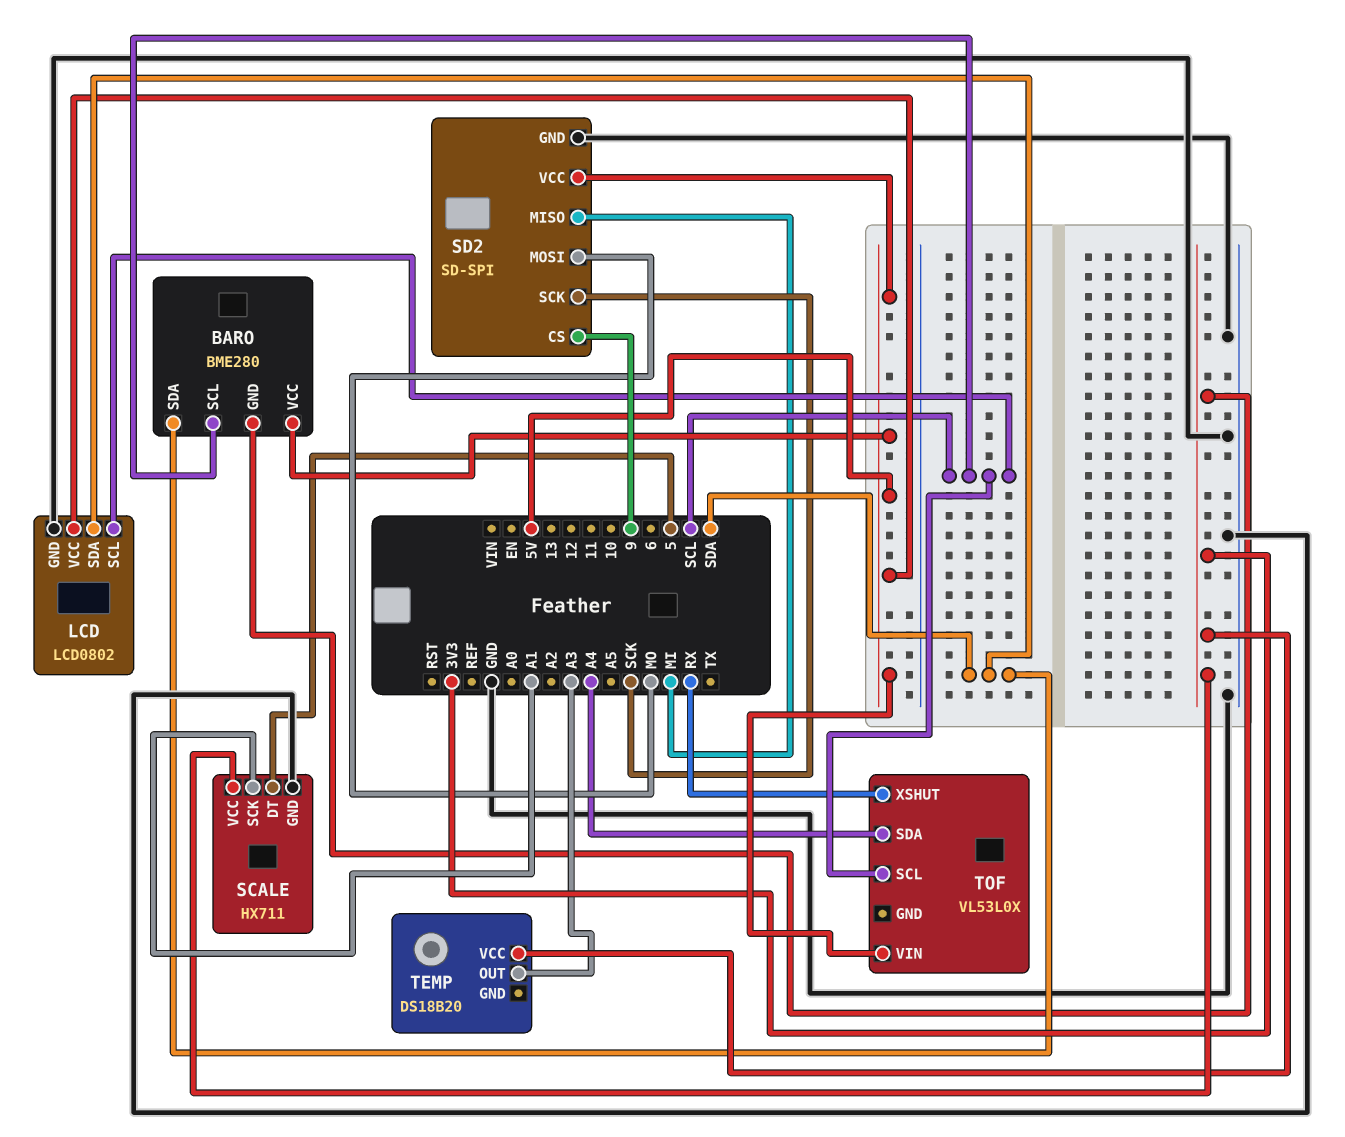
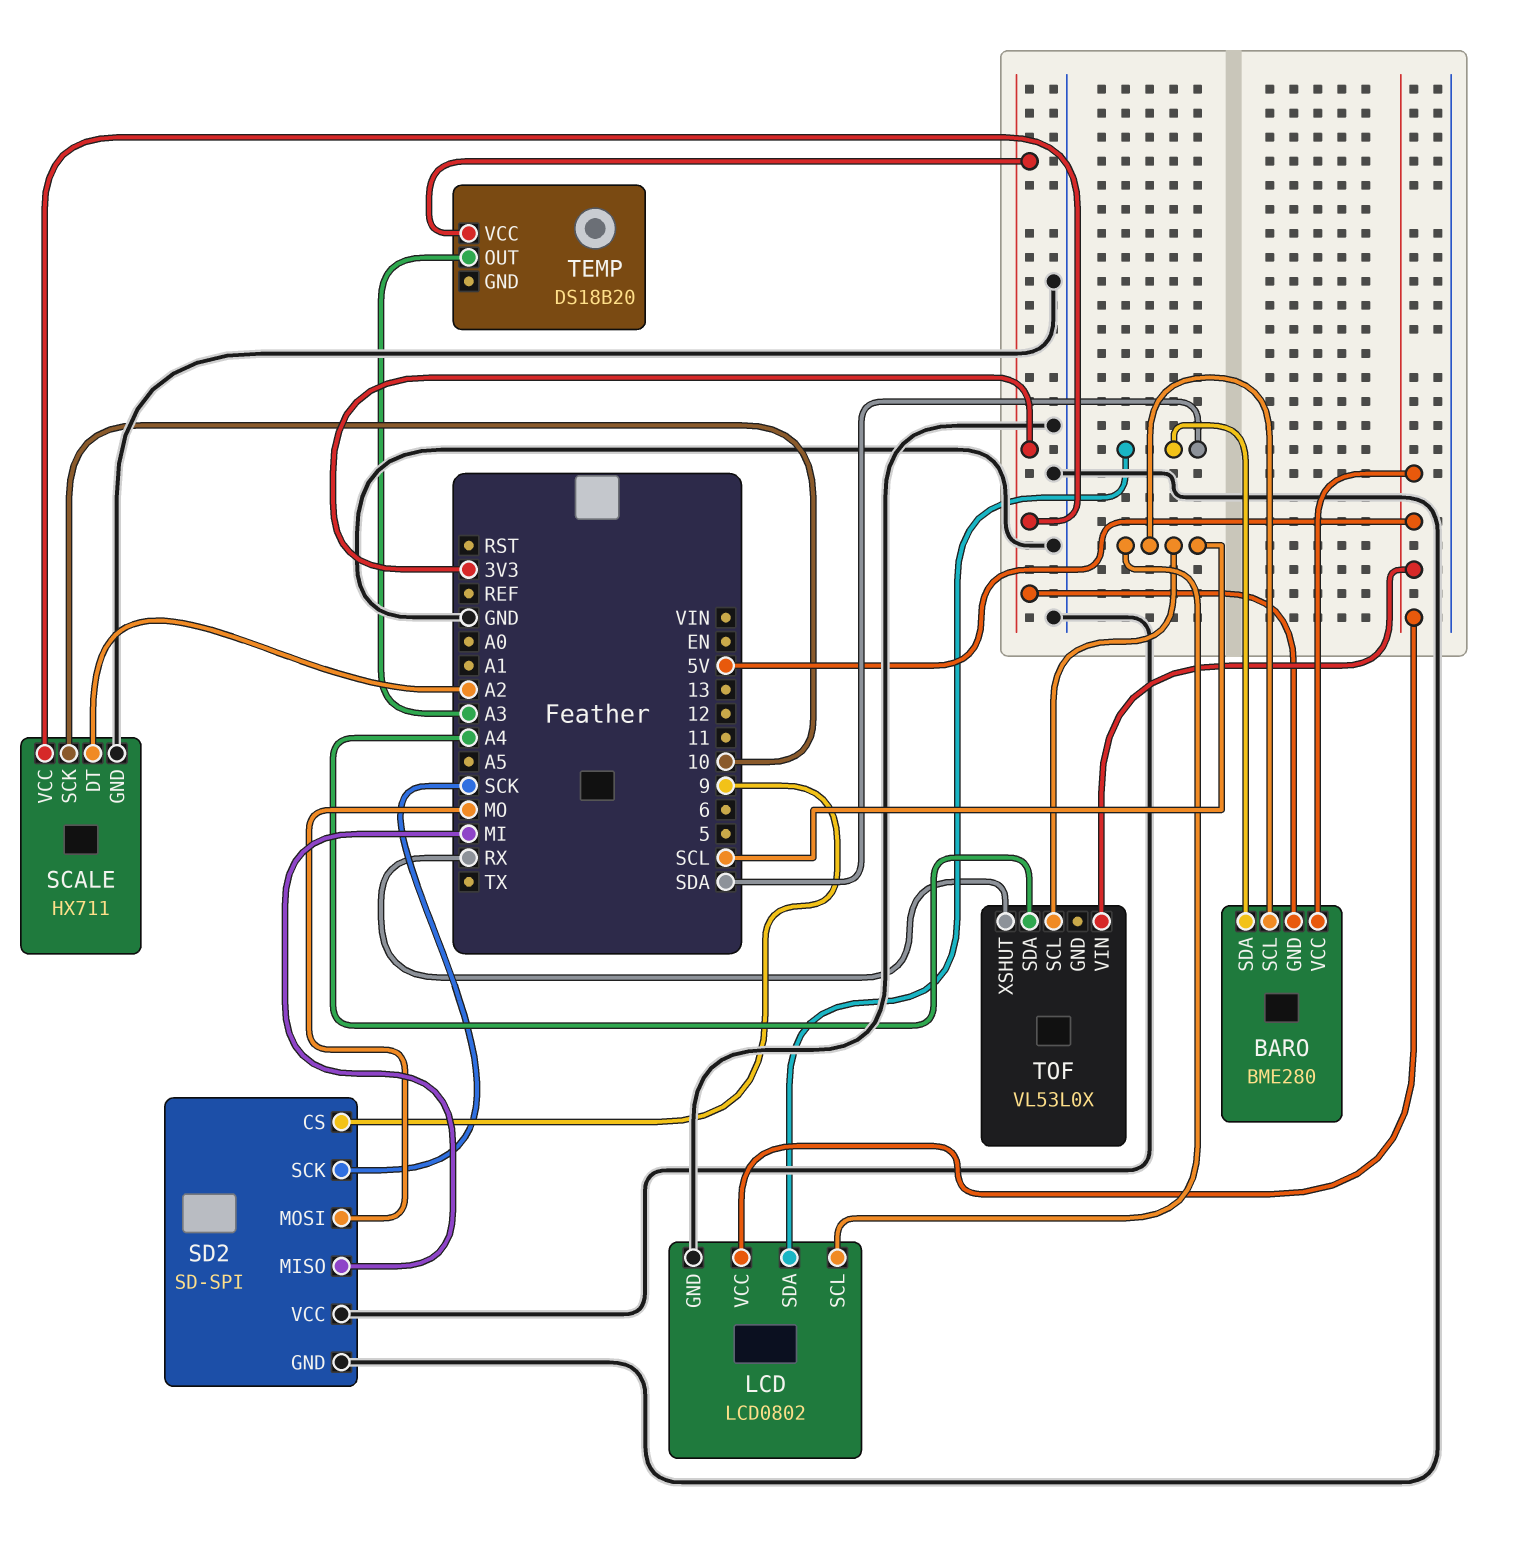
SCALE pin DT: 5 -> A2
SCALE pin SCK: A1 -> 10
SD2 pin VCC: 5V -> GND

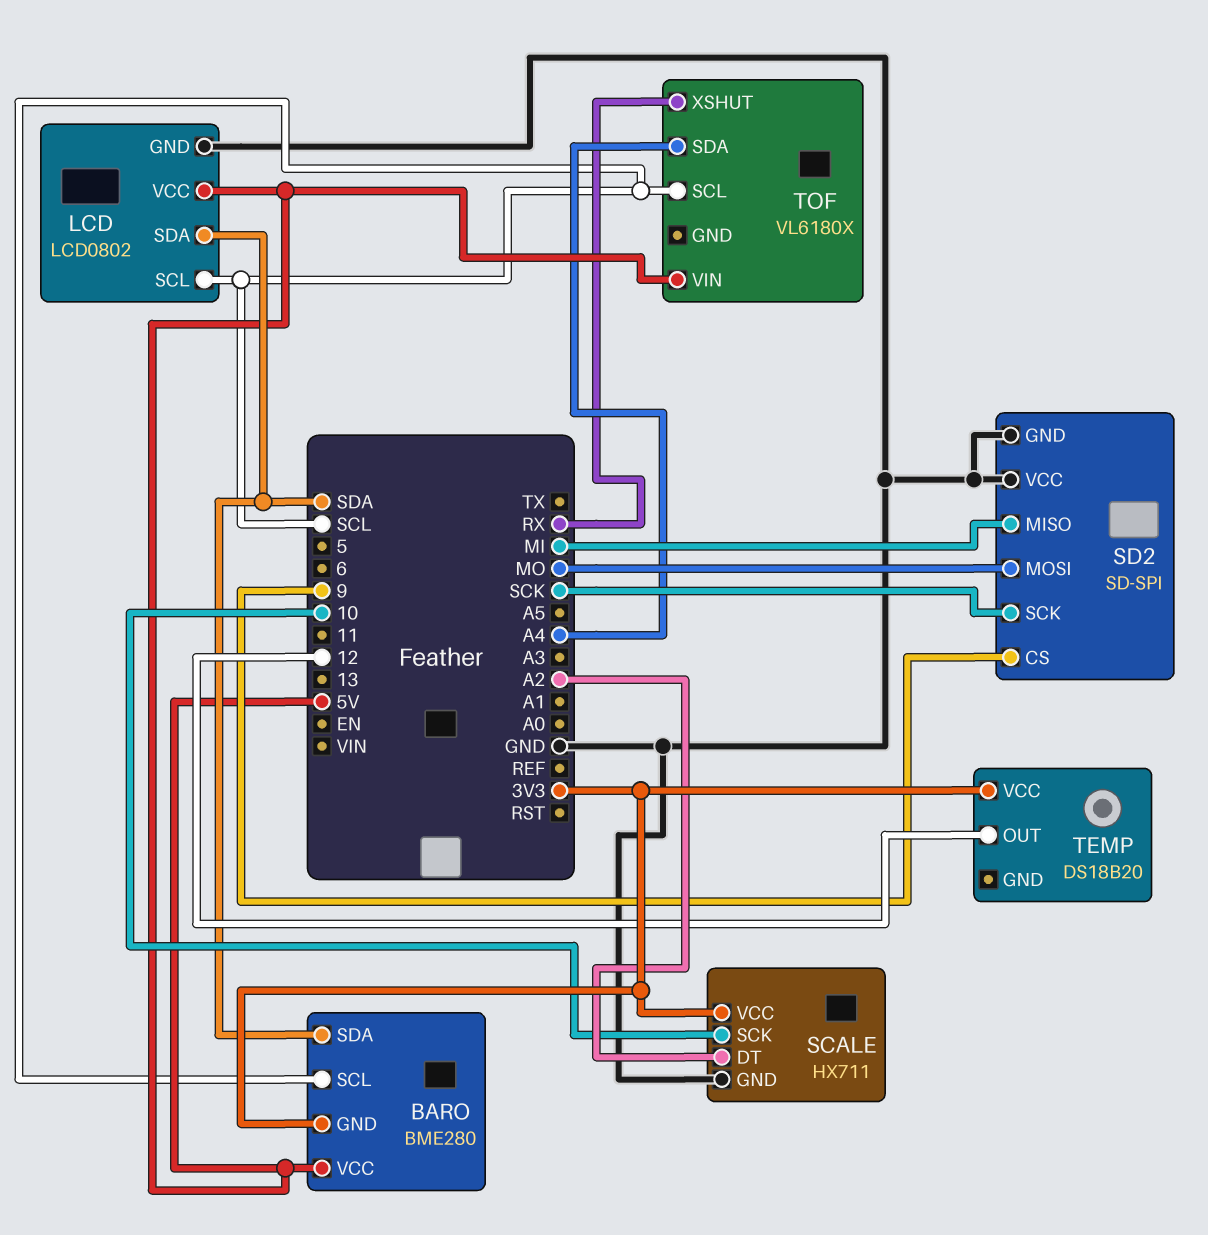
TEMP pin OUT: A3 -> 12
TOF: VL53L0X -> VL6180X

